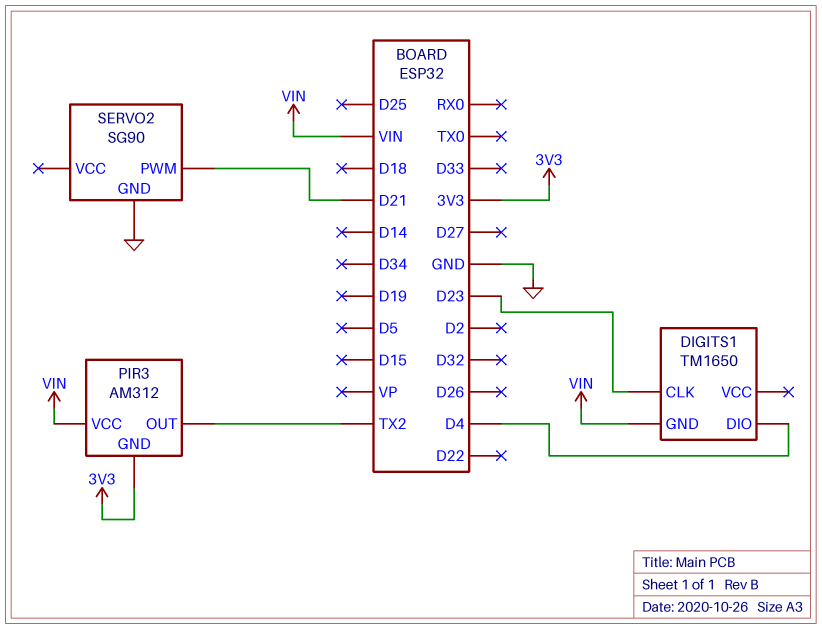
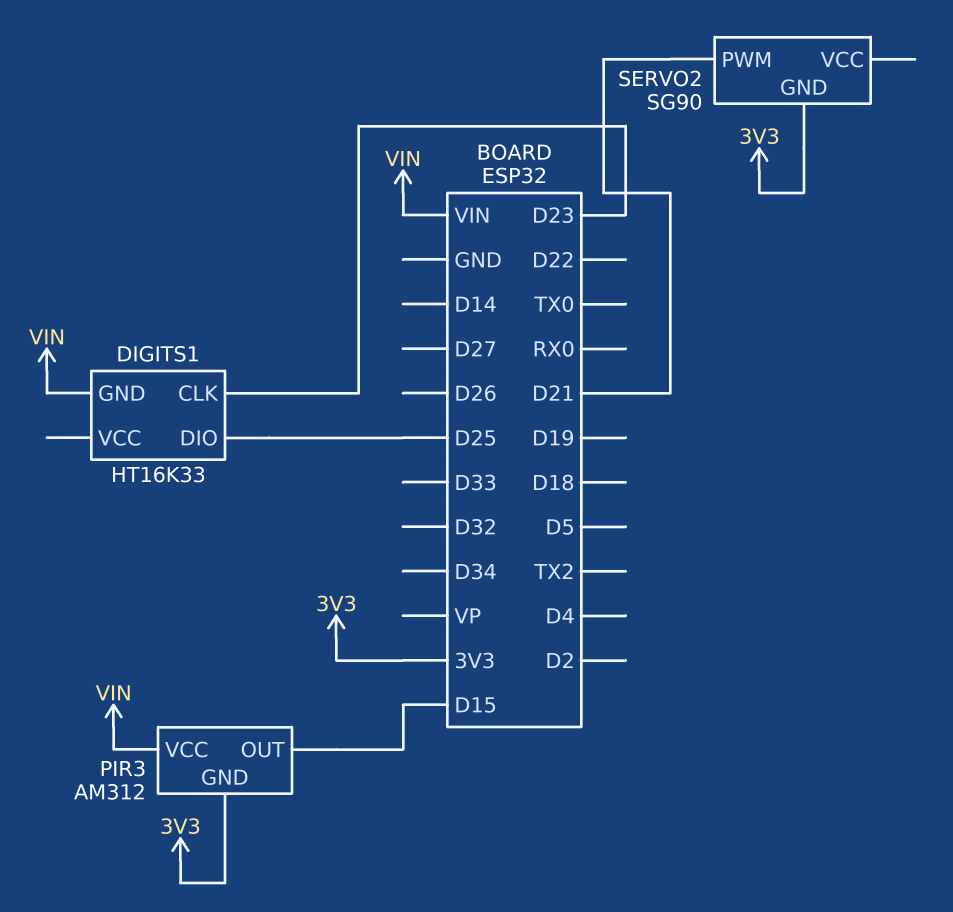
DIGITS1: TM1650 -> HT16K33
DIGITS1 pin DIO: D4 -> D25
PIR3 pin OUT: TX2 -> D15
SERVO2 pin GND: GND -> 3V3

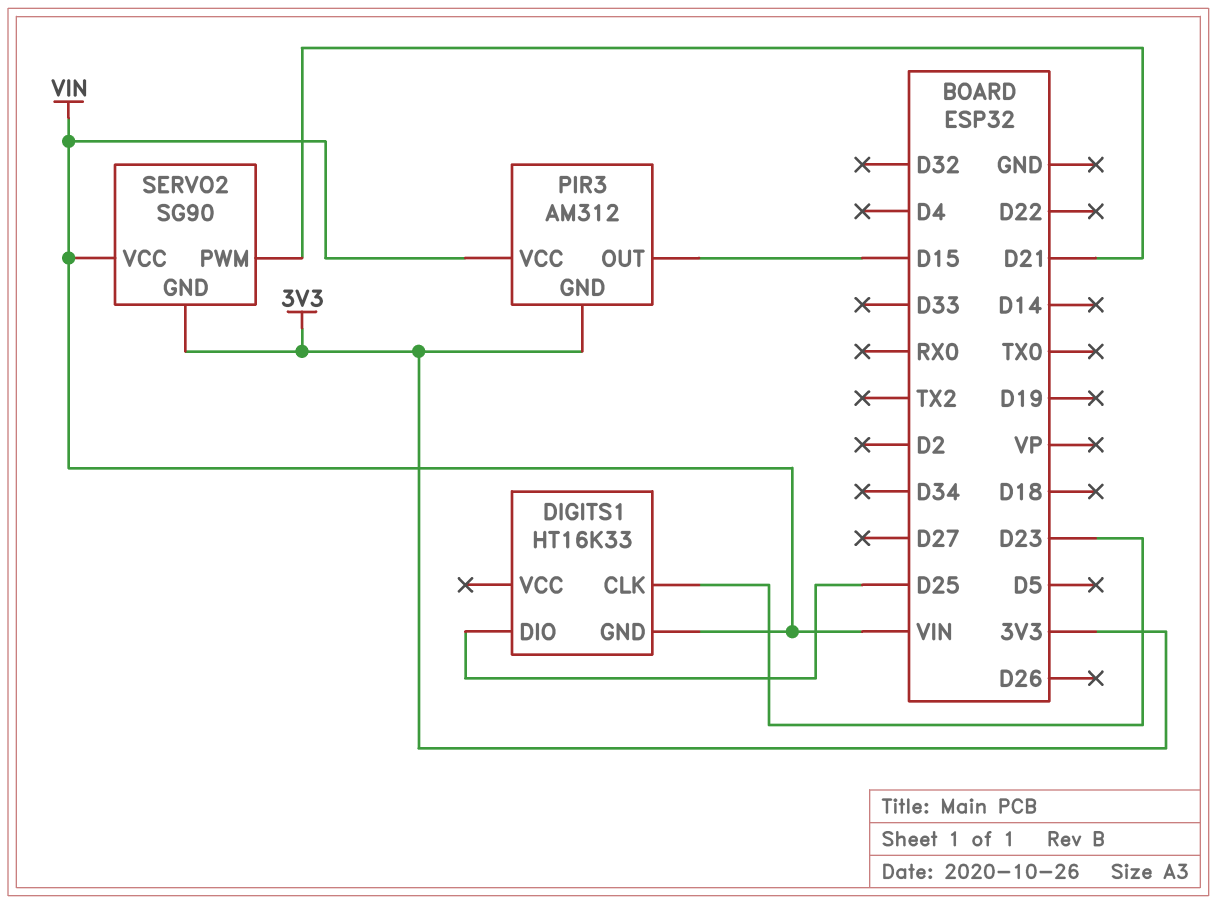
SERVO2 pin VCC: none -> VIN

